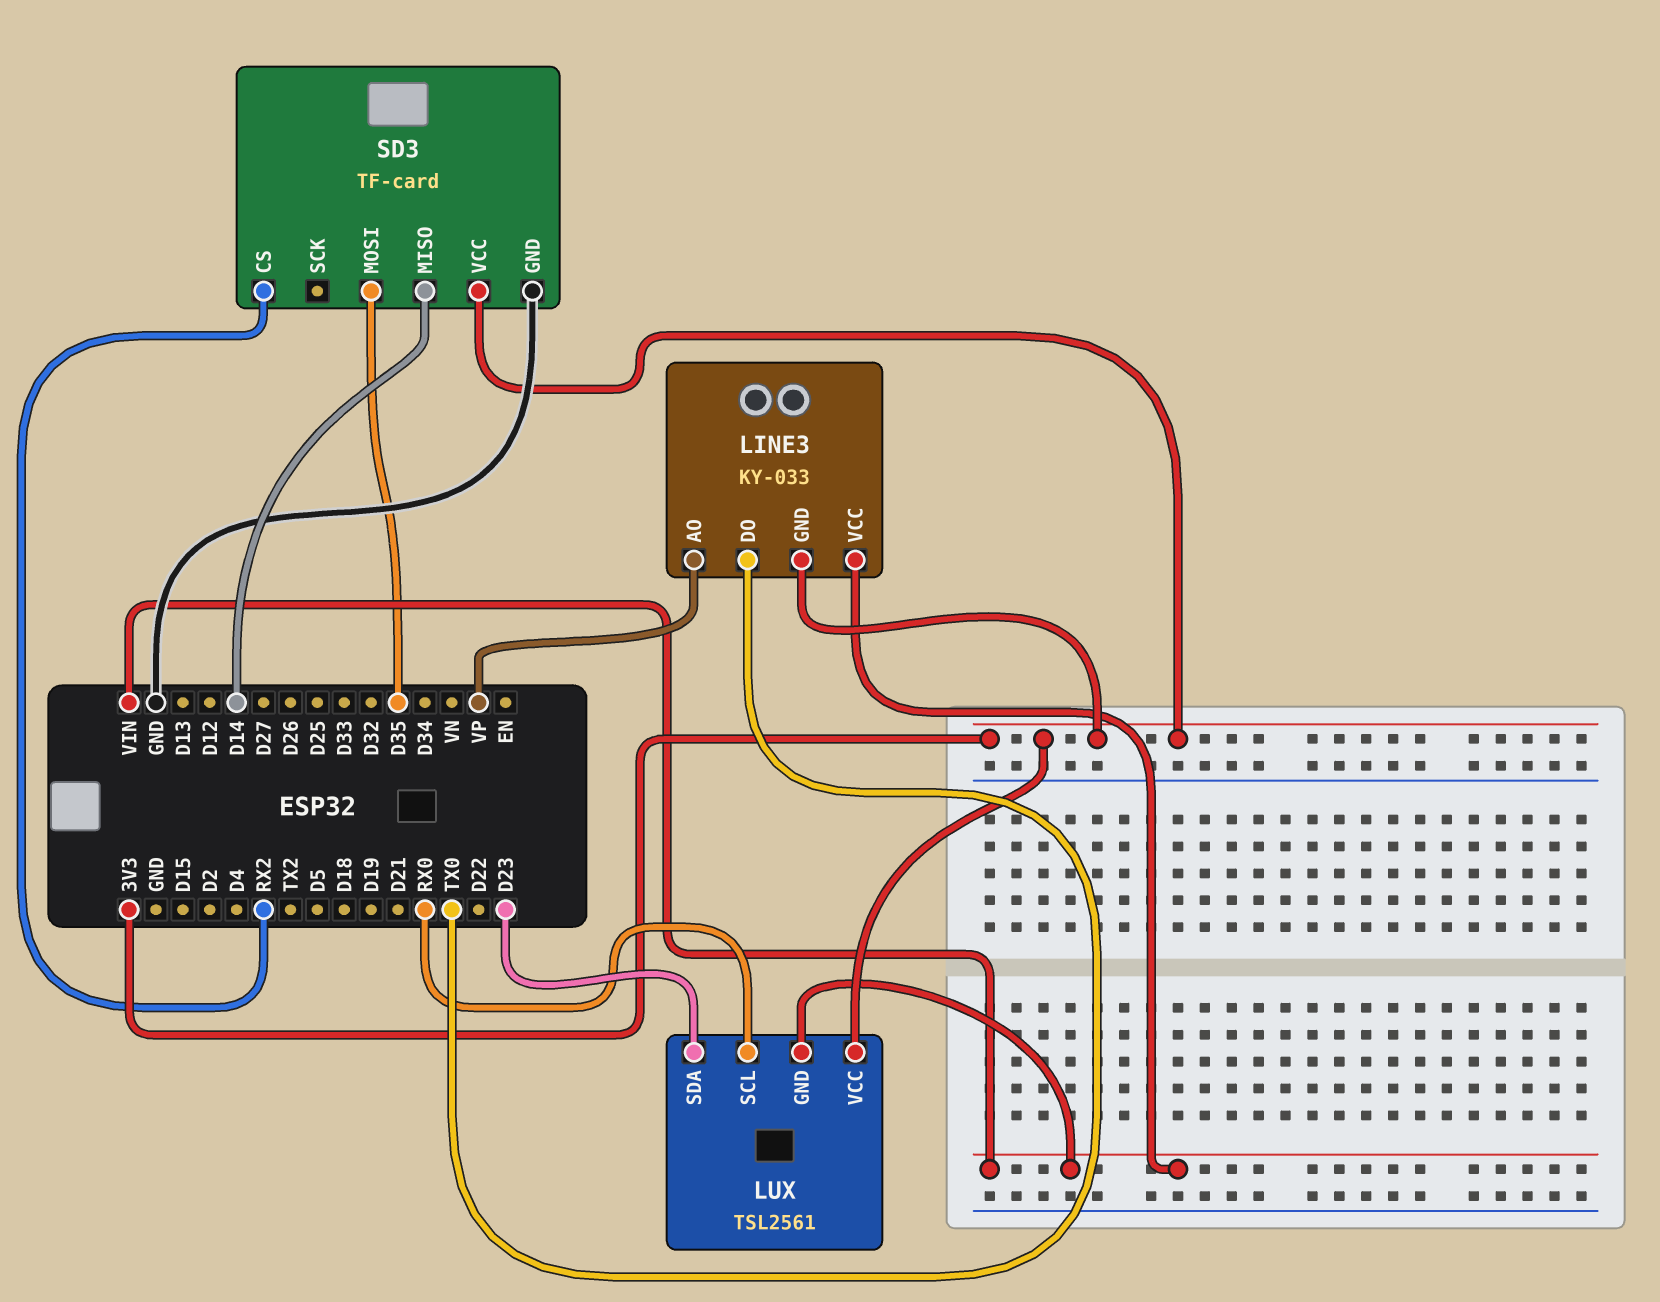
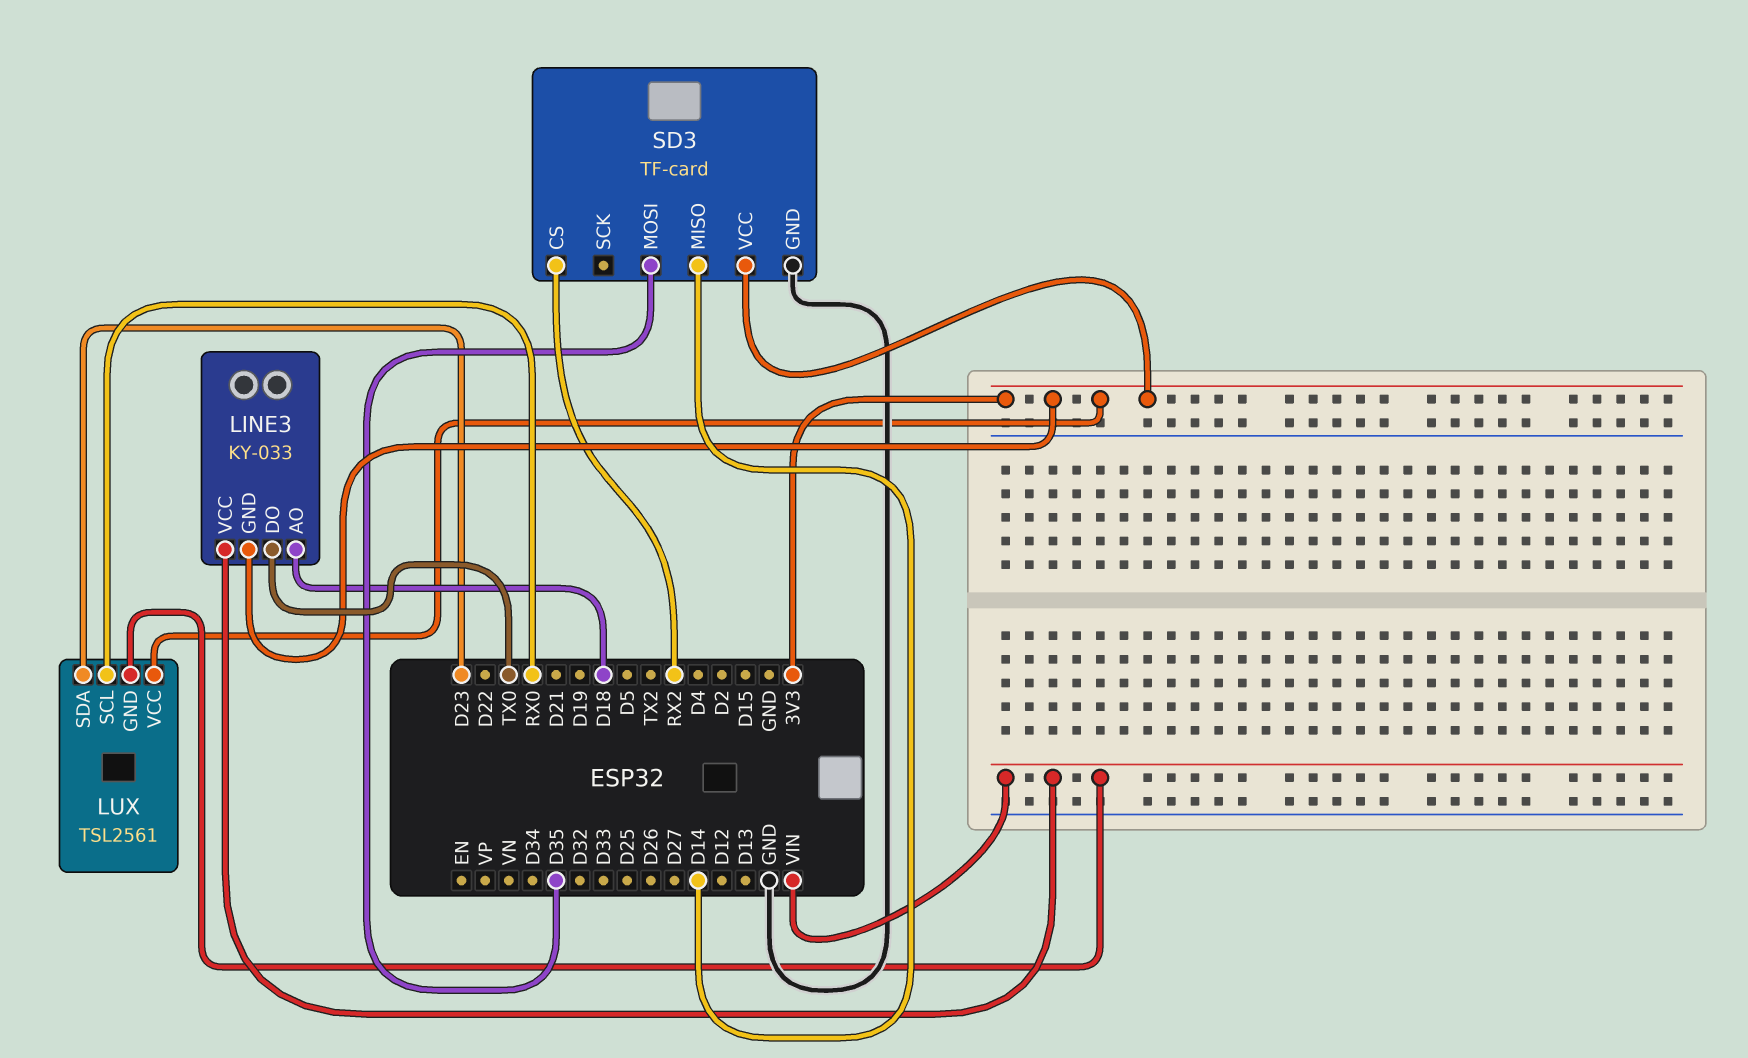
LINE3 pin AO: VP -> D18

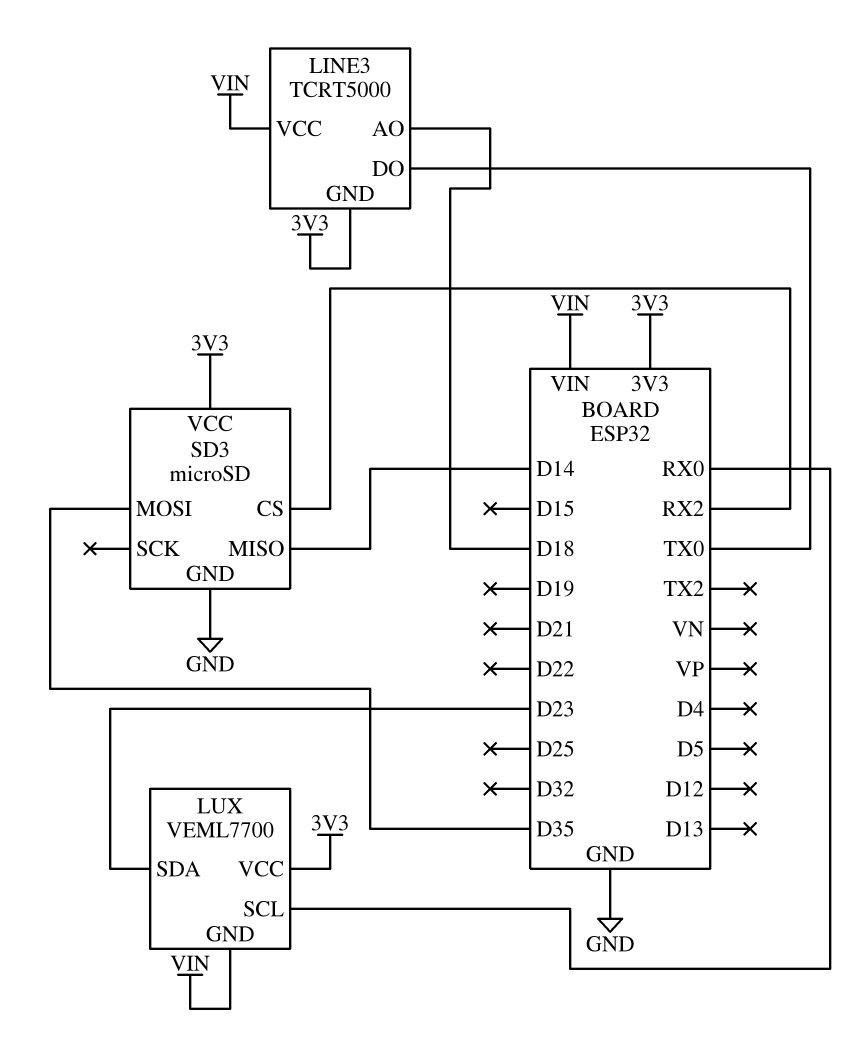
LINE3: KY-033 -> TCRT5000
LUX: TSL2561 -> VEML7700
SD3: TF-card -> microSD

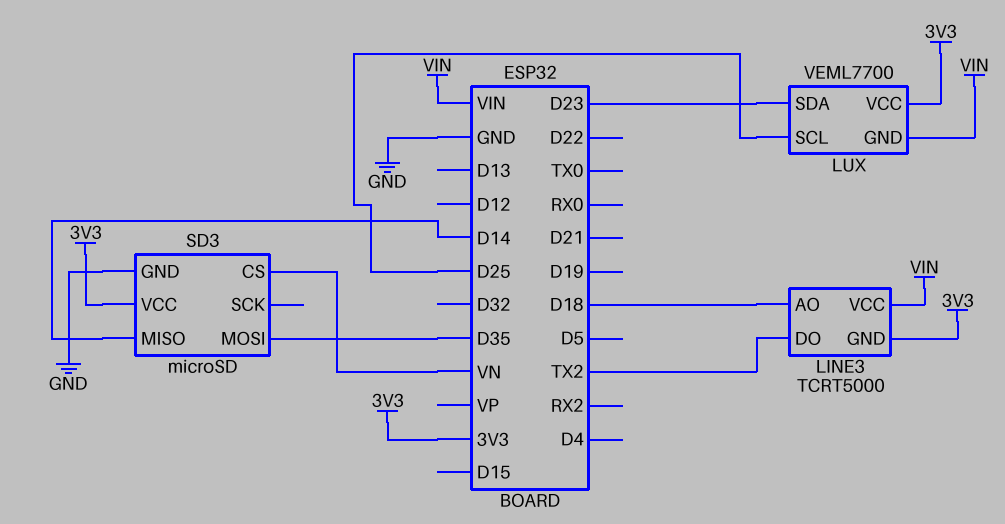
LINE3 pin DO: TX0 -> TX2
LUX pin SCL: RX0 -> D25
SD3 pin CS: RX2 -> VN

